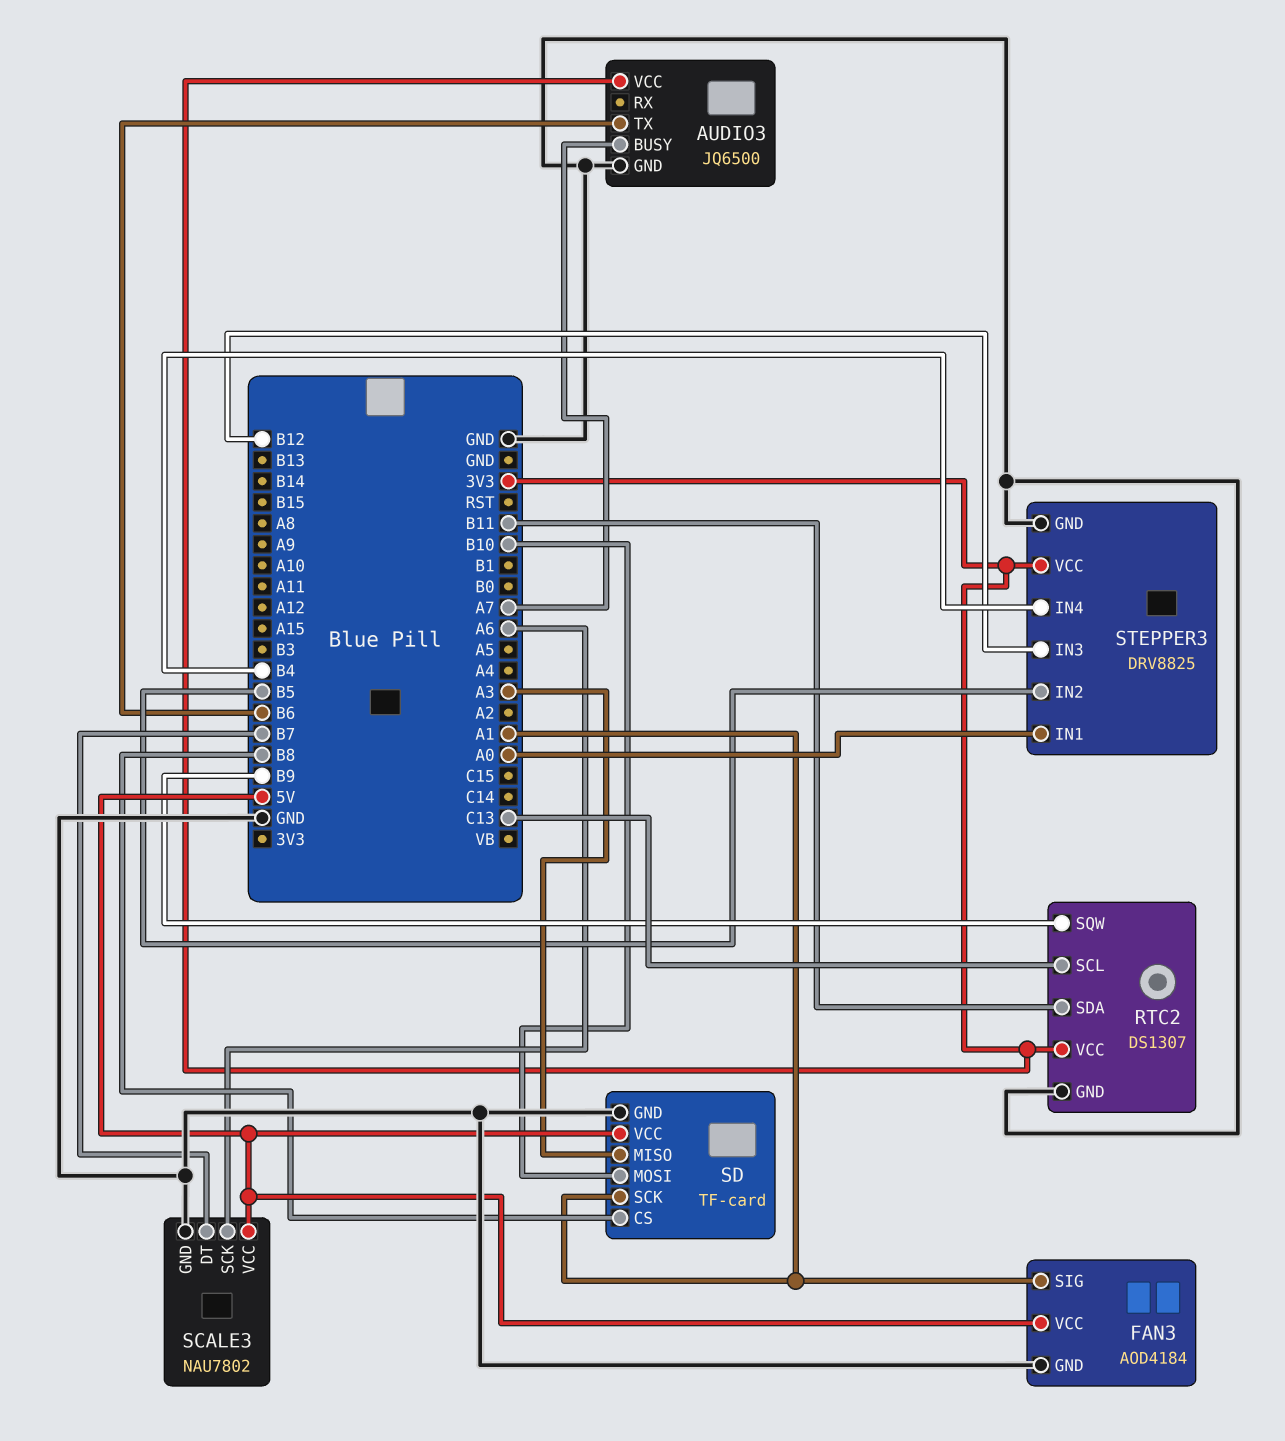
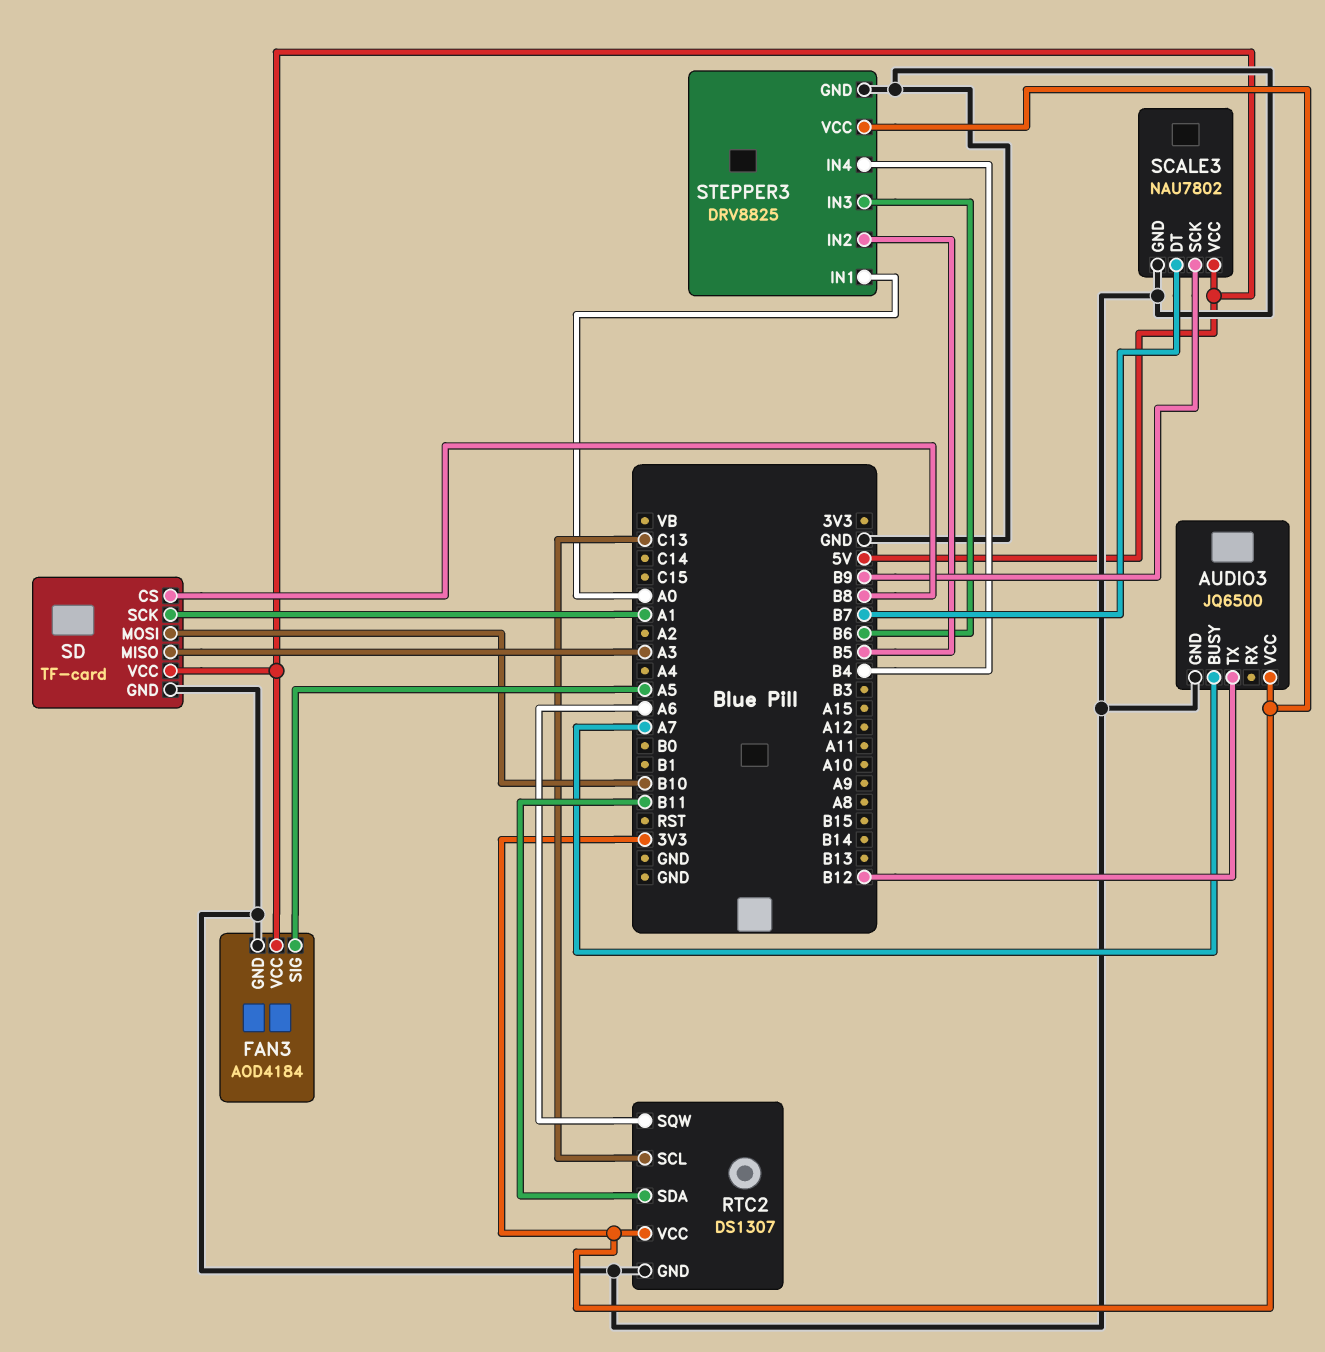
AUDIO3 pin TX: B6 -> B12
FAN3 pin SIG: A1 -> A5
RTC2 pin SQW: B9 -> A6
SCALE3 pin SCK: A6 -> B9
STEPPER3 pin IN3: B12 -> B6

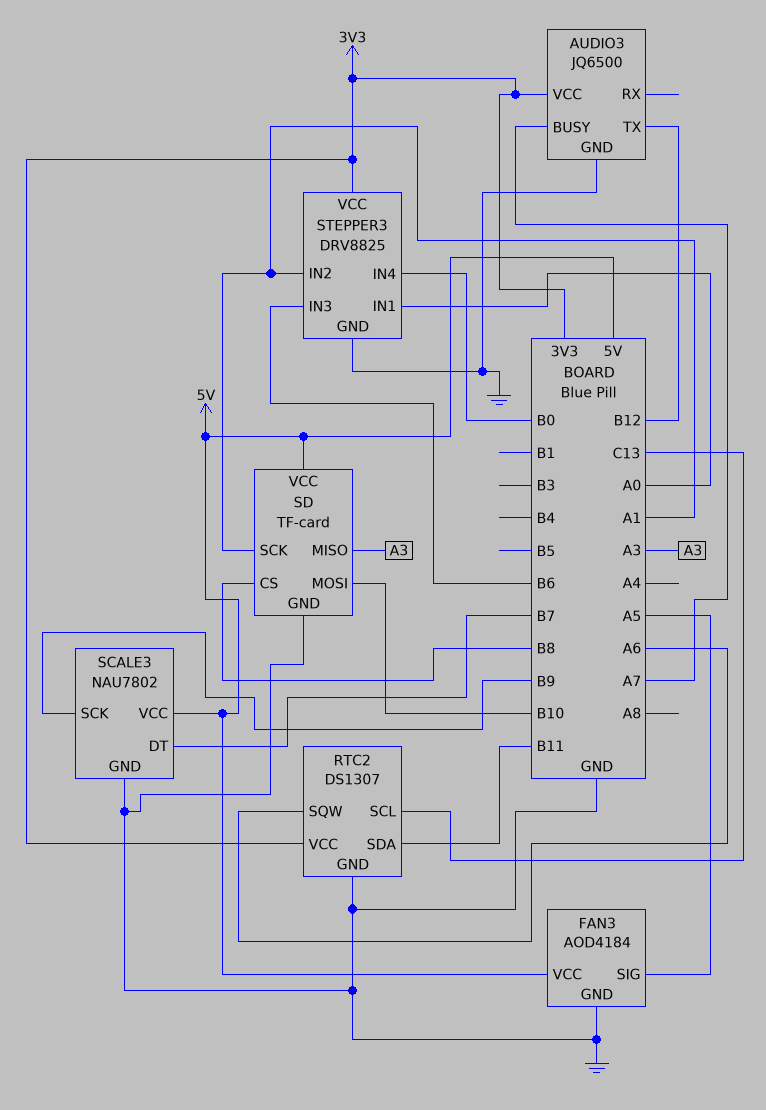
STEPPER3 pin IN2: B5 -> A1
STEPPER3 pin IN4: B4 -> B0

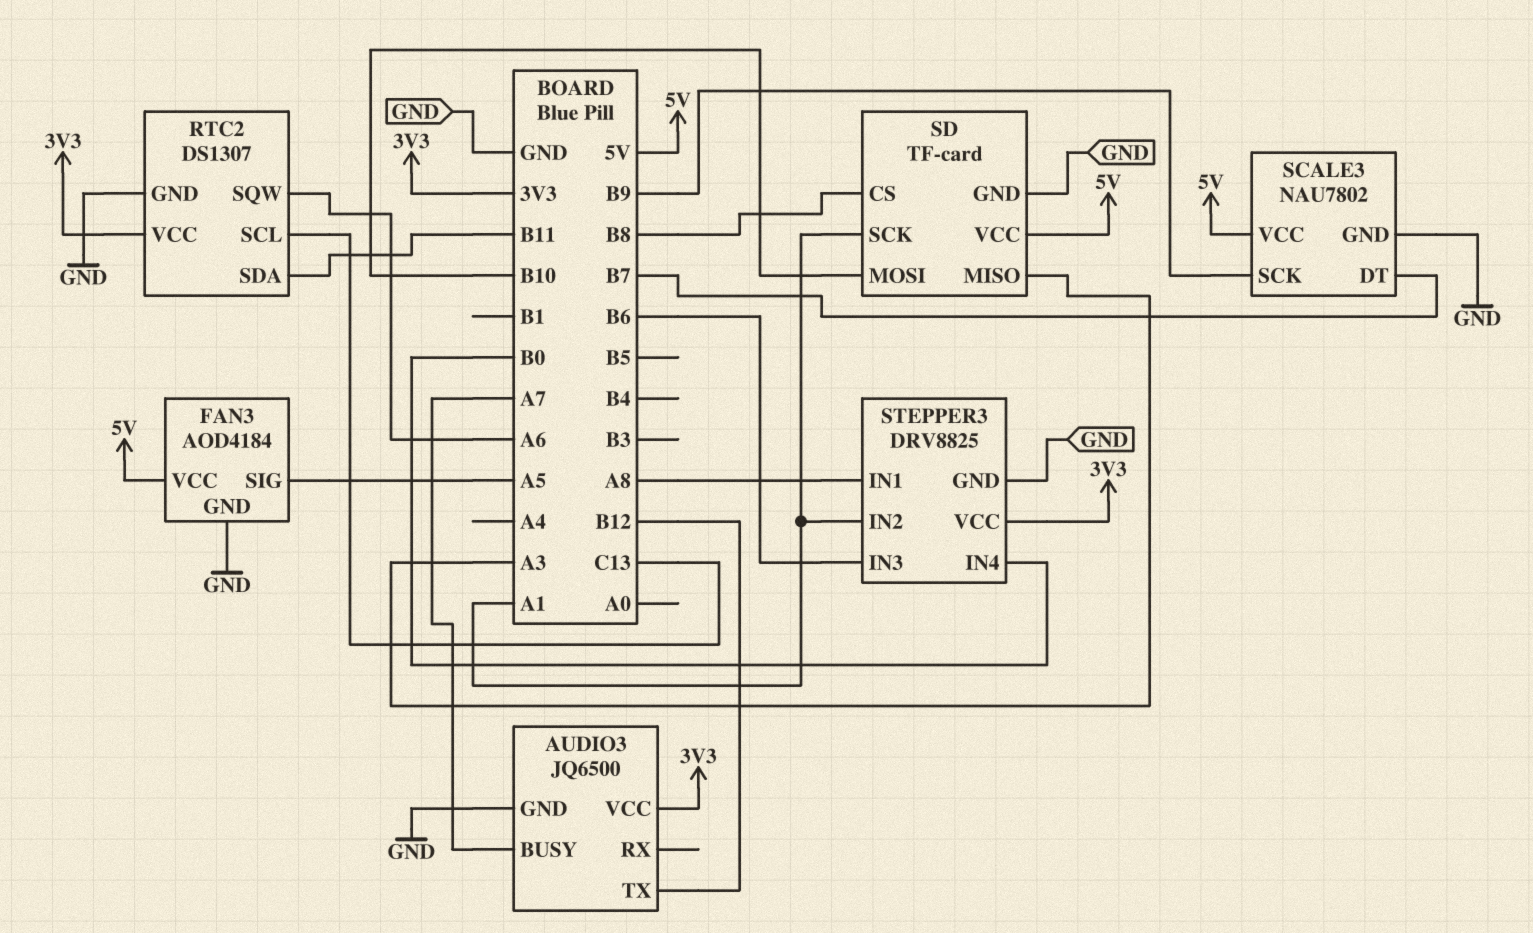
STEPPER3 pin IN1: A0 -> A8

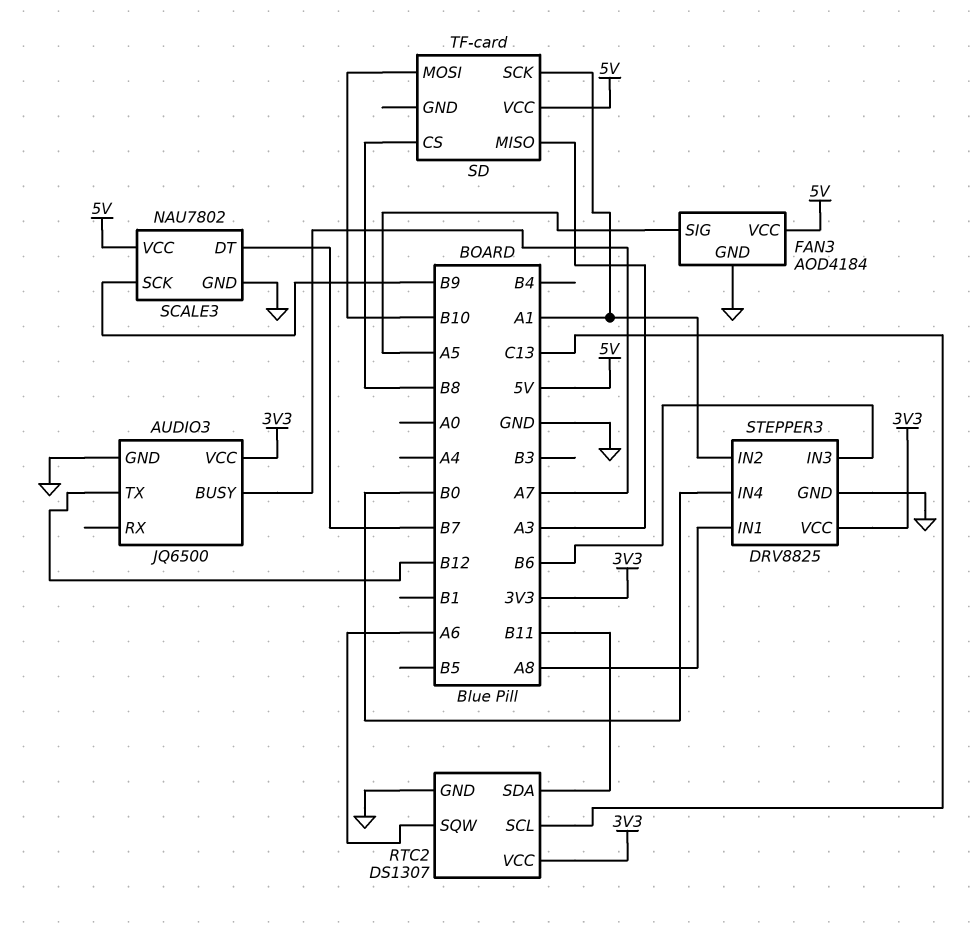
SD pin GND: GND -> none

